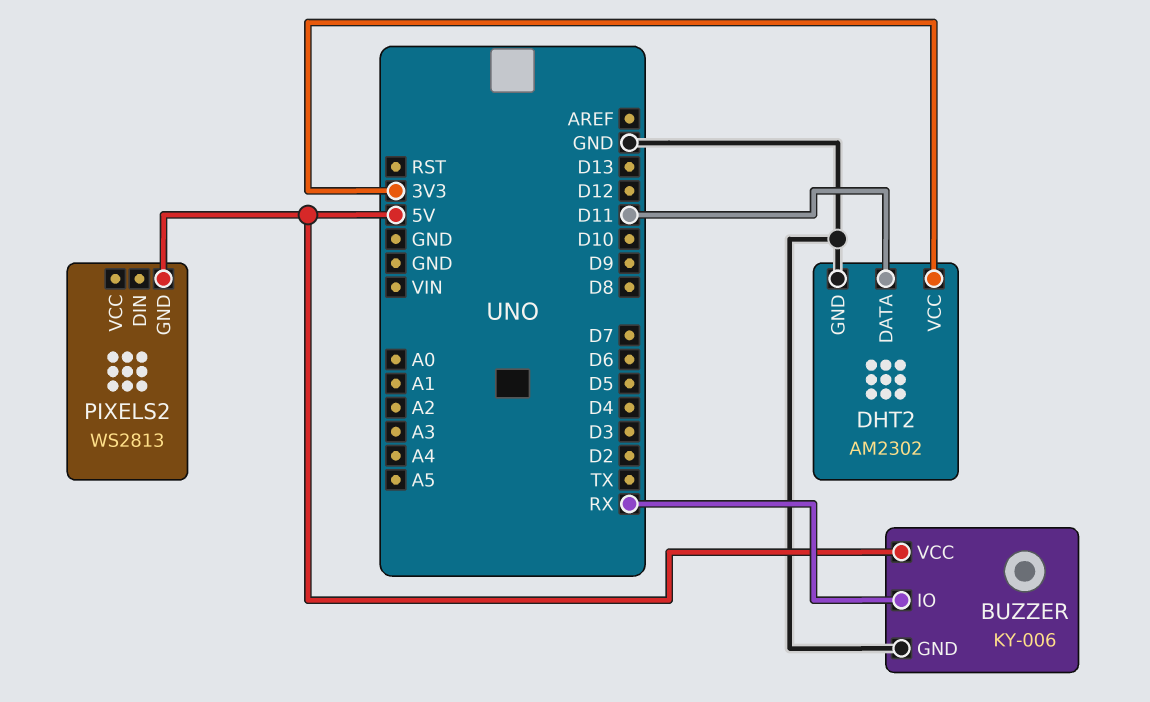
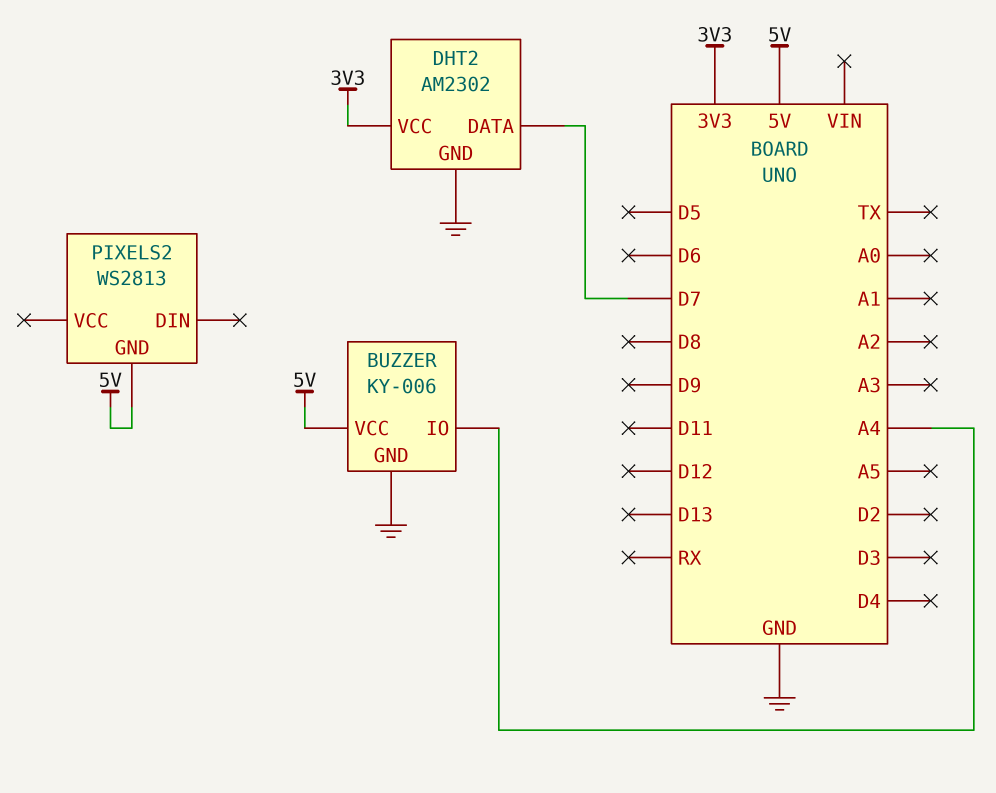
BUZZER pin IO: RX -> A4
DHT2 pin DATA: D11 -> D7

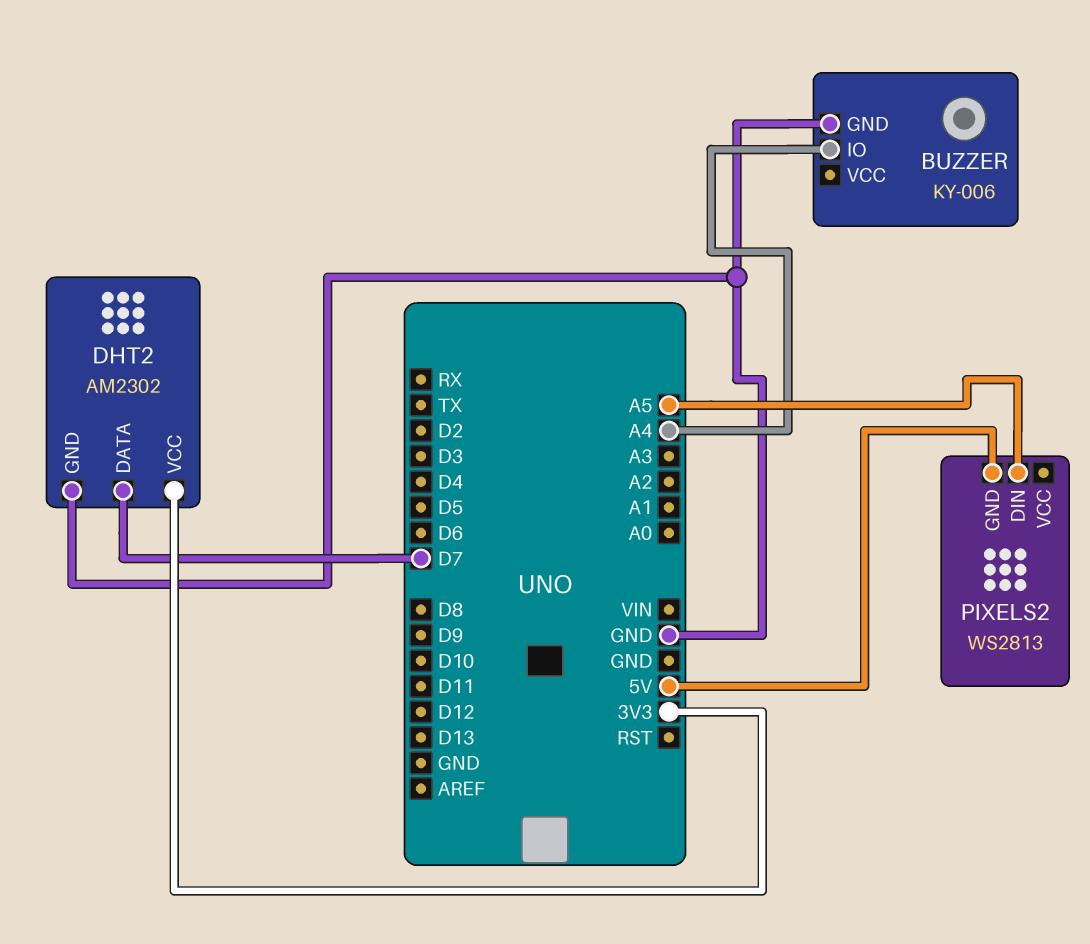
BUZZER pin VCC: 5V -> none
PIXELS2 pin DIN: none -> A5

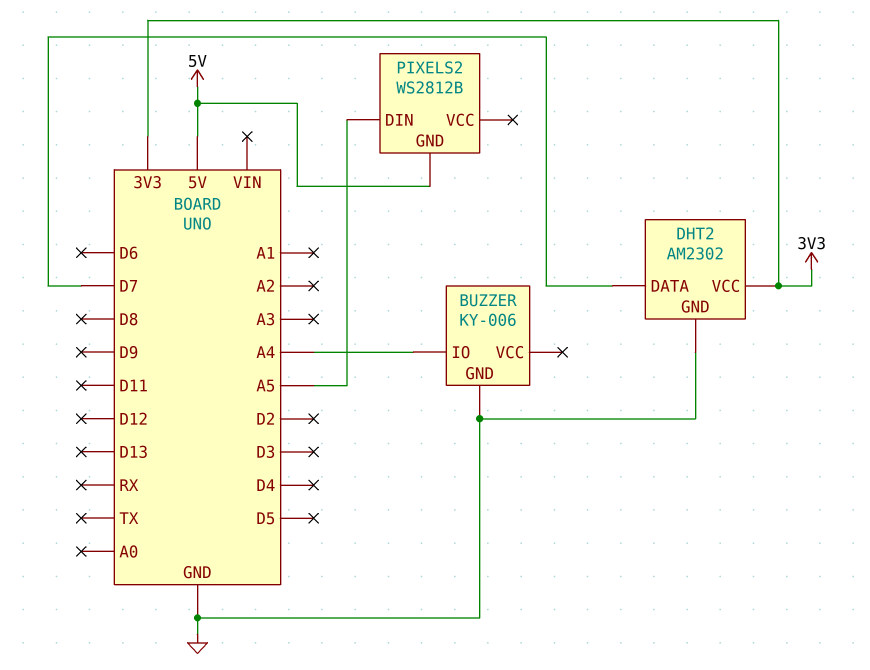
PIXELS2: WS2813 -> WS2812B

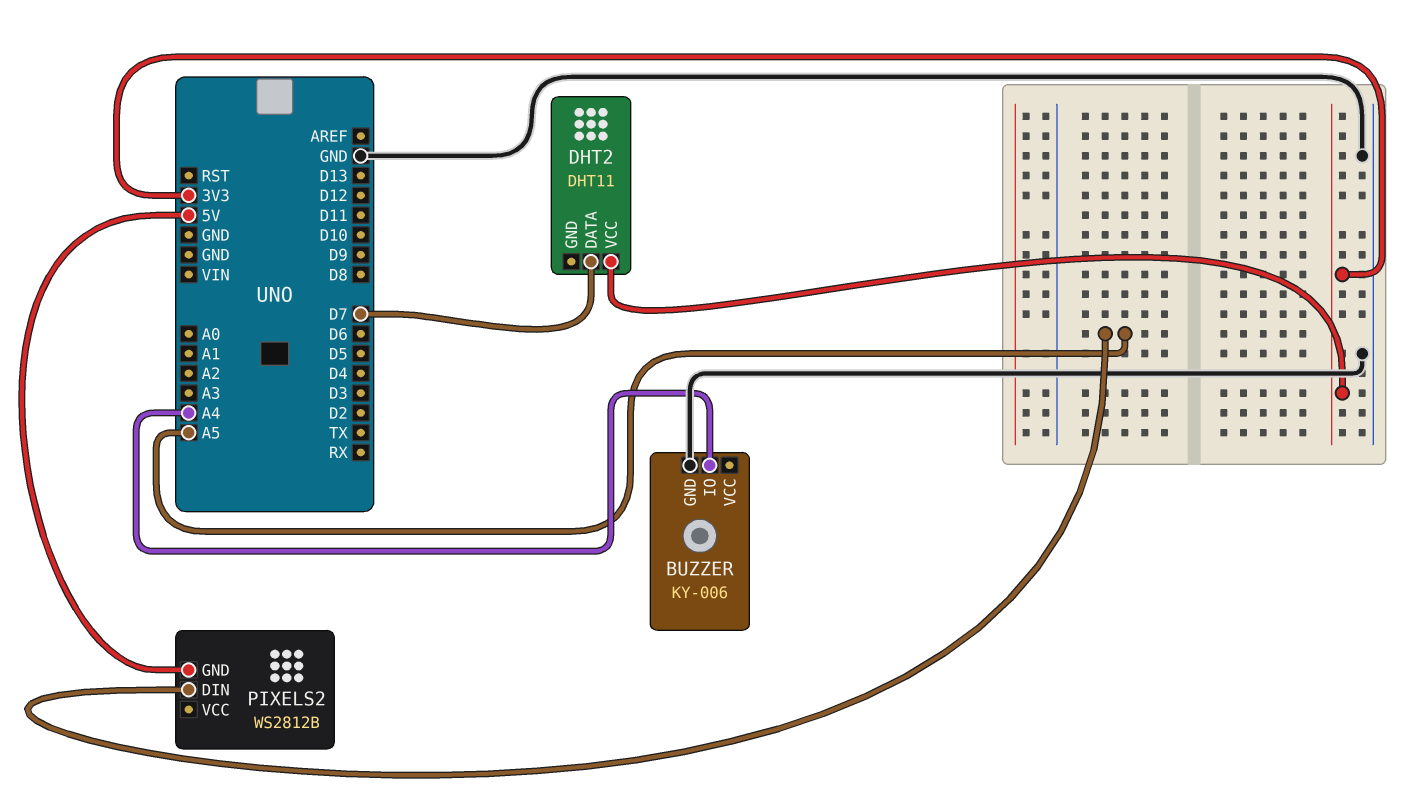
DHT2: AM2302 -> DHT11
DHT2 pin GND: GND -> none

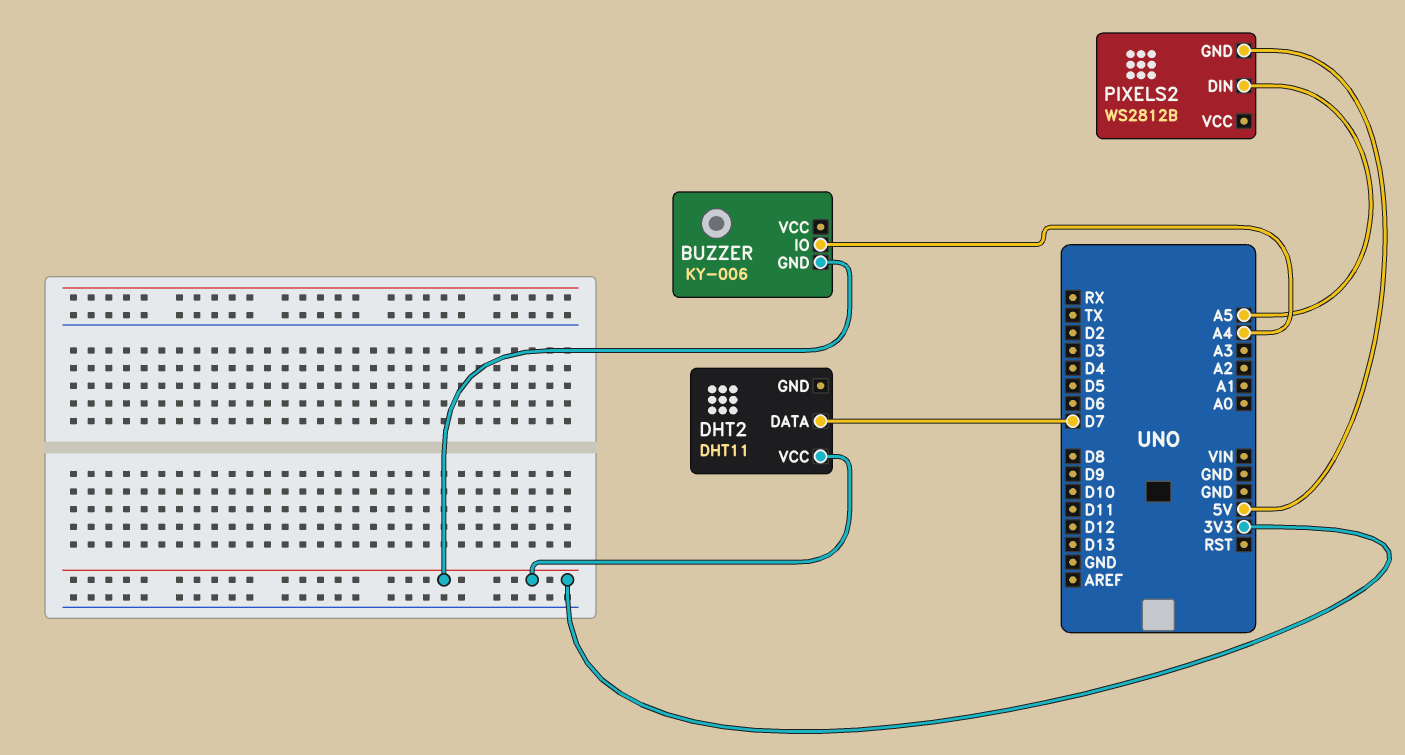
BUZZER pin GND: GND -> 3V3

